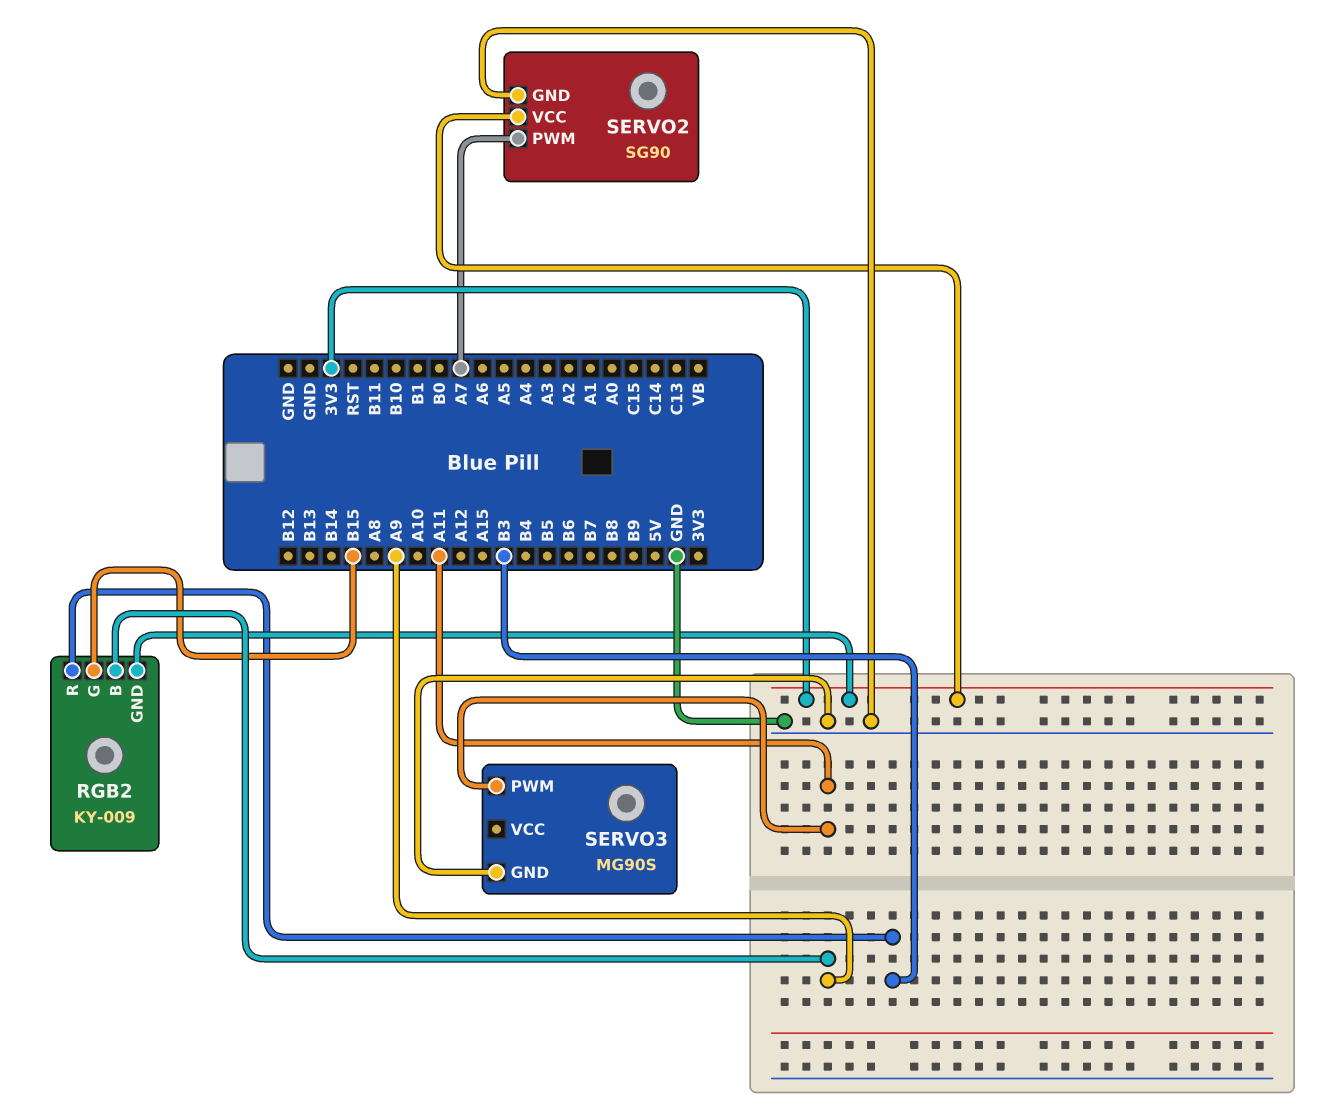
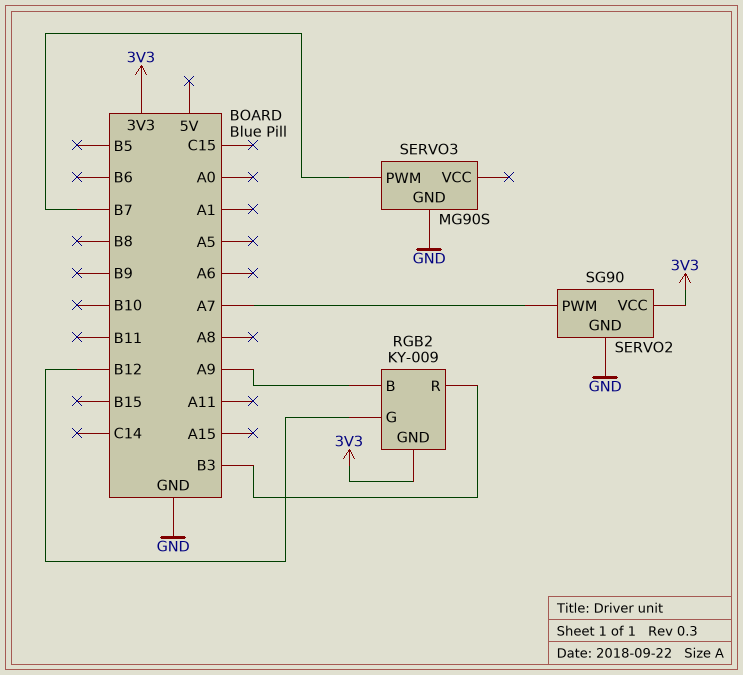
RGB2 pin G: B15 -> B12
SERVO3 pin PWM: A11 -> B7

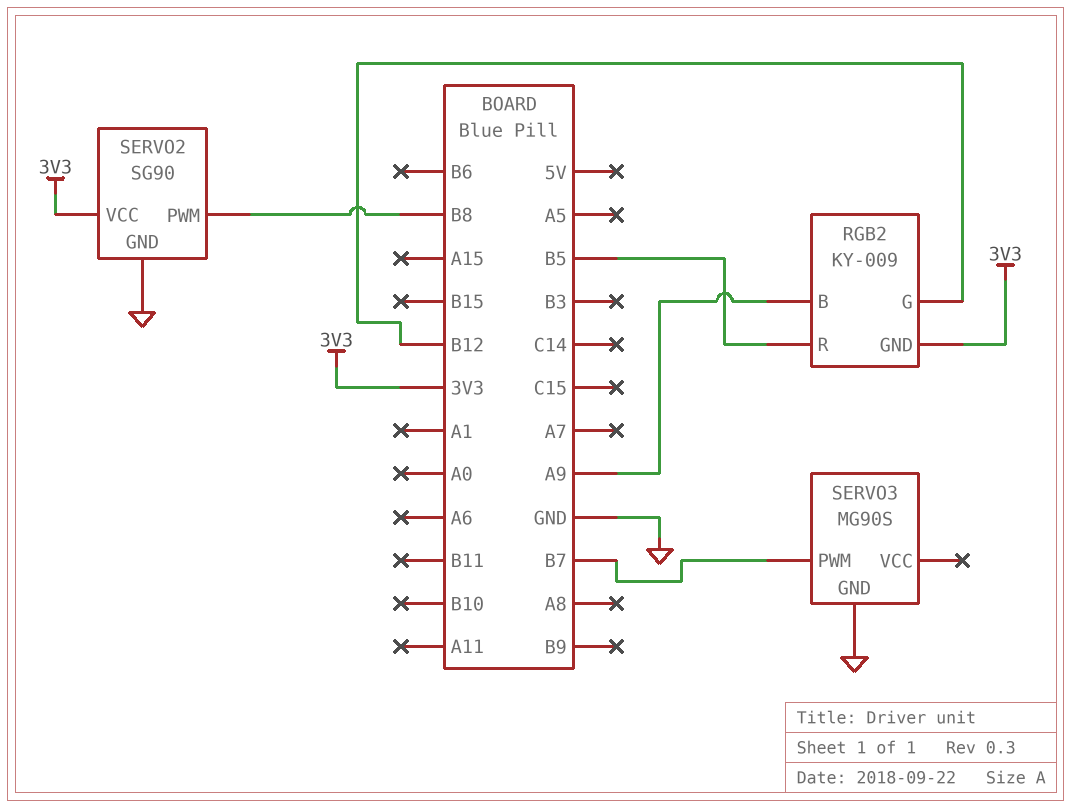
RGB2 pin R: B3 -> B5
SERVO2 pin PWM: A7 -> B8

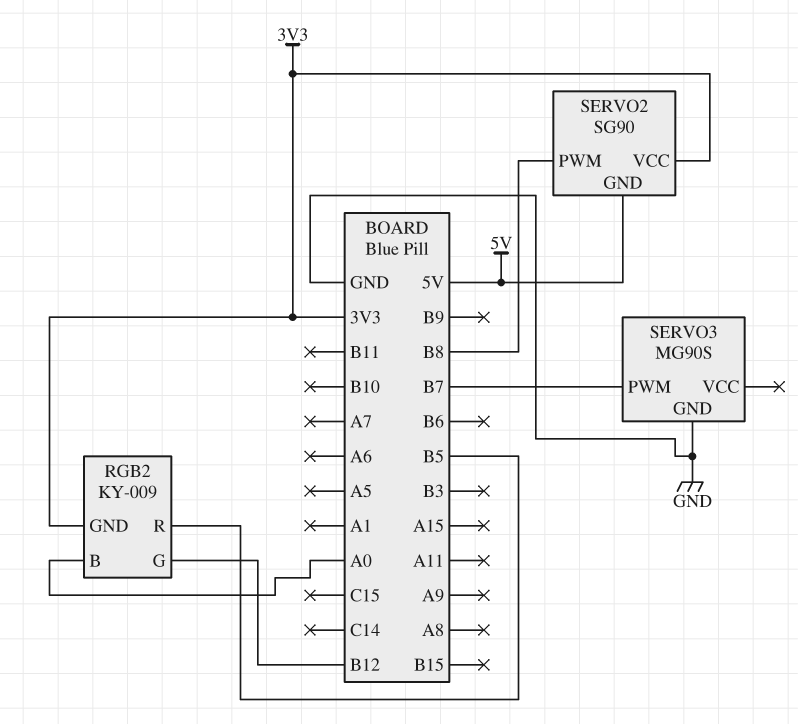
RGB2 pin B: A9 -> A0
SERVO2 pin GND: GND -> 5V

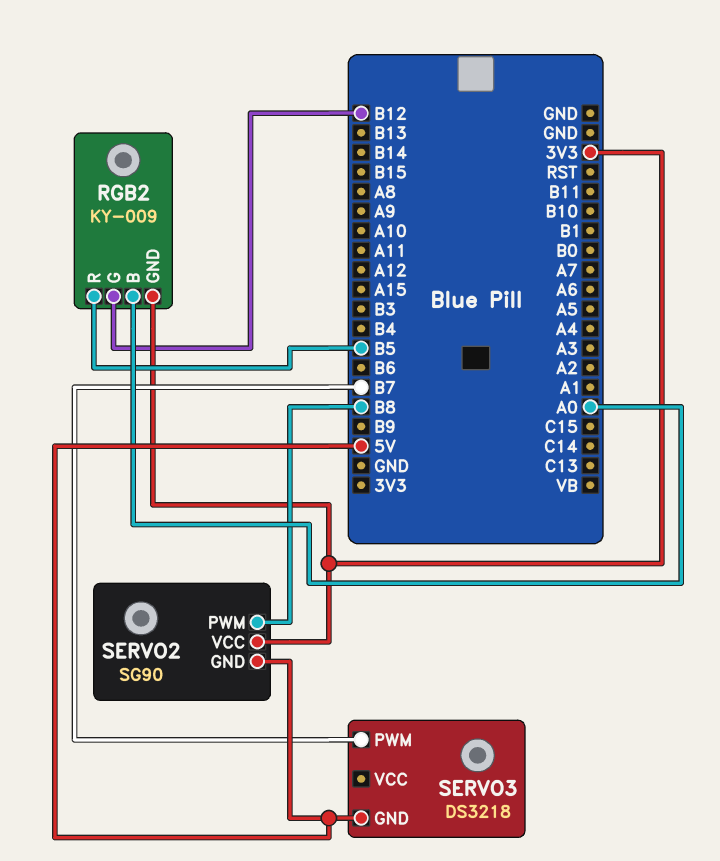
SERVO3: MG90S -> DS3218
SERVO3 pin GND: GND -> 5V

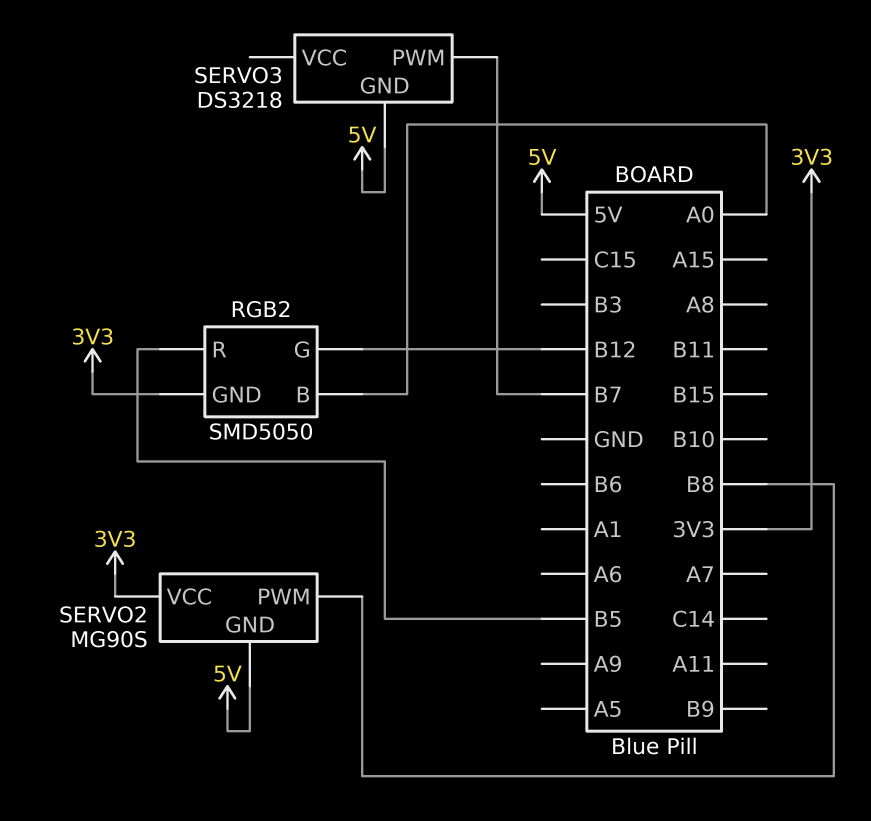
RGB2: KY-009 -> SMD5050
SERVO2: SG90 -> MG90S

